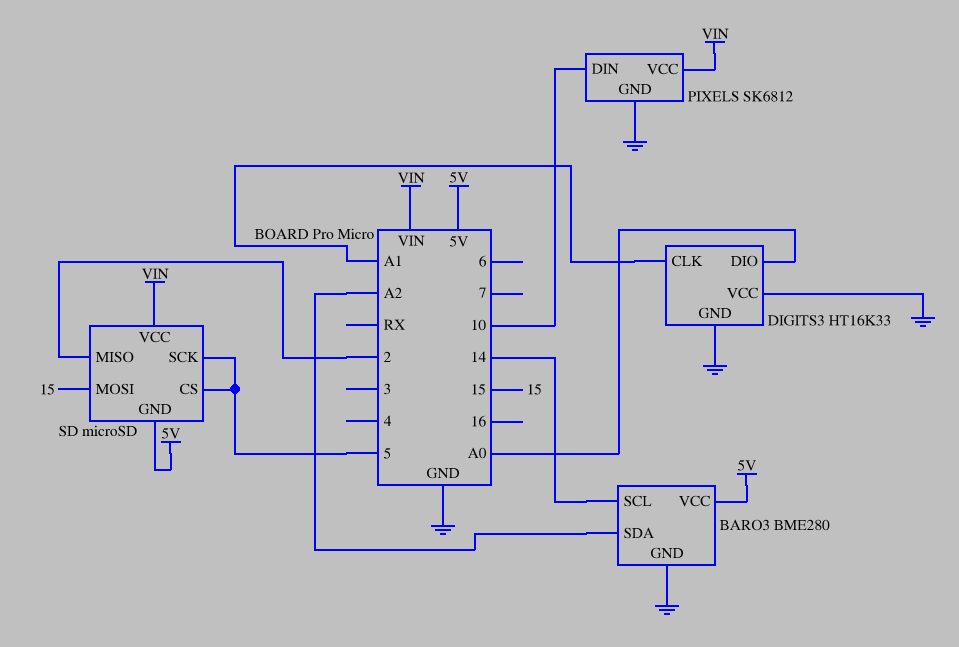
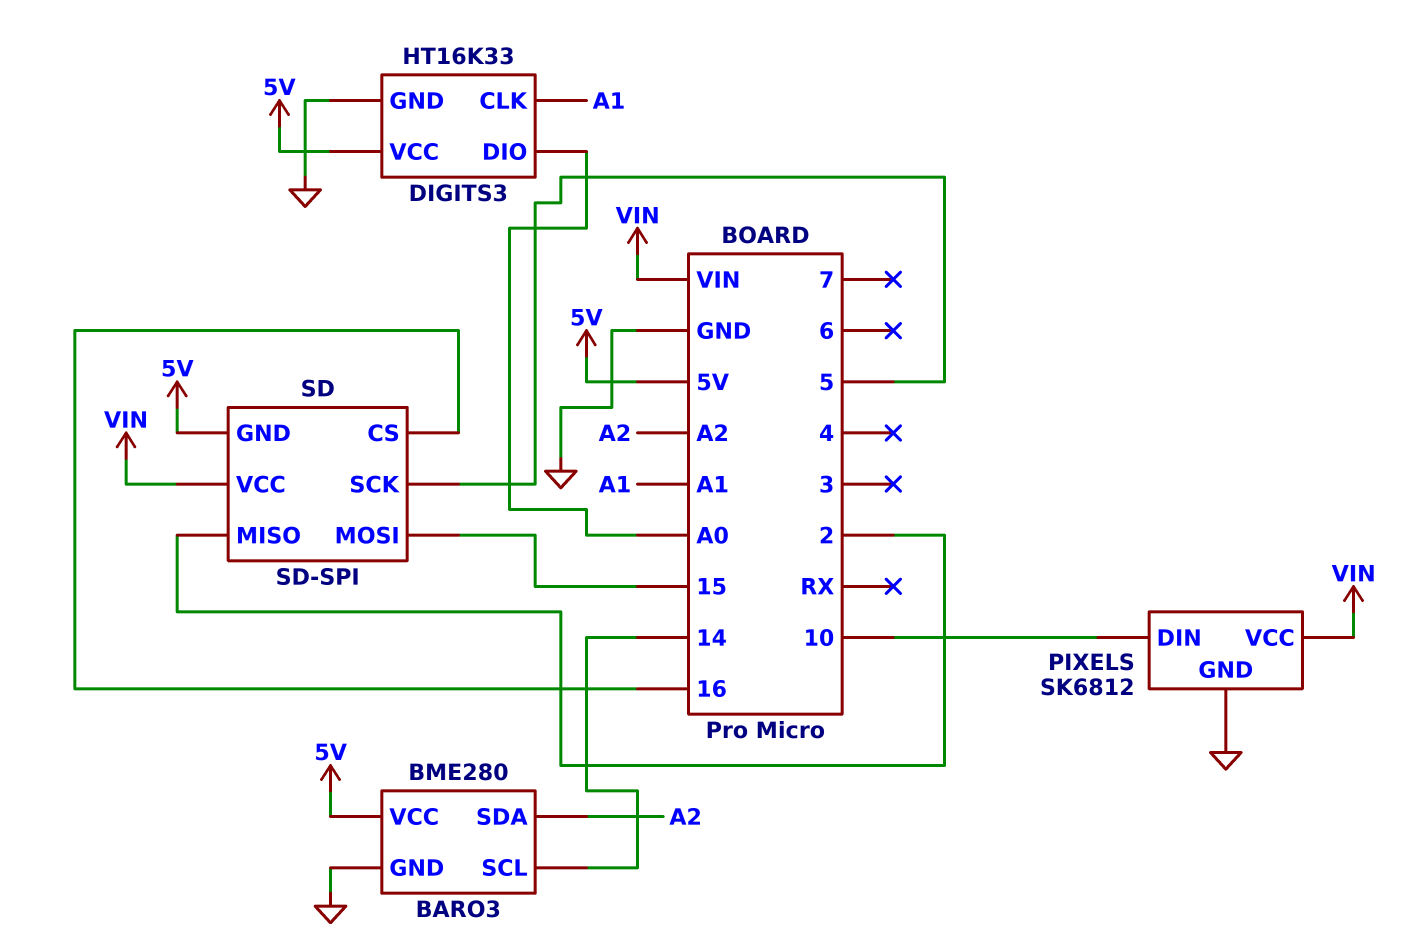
DIGITS3 pin VCC: GND -> 5V
SD: microSD -> SD-SPI
SD pin CS: 5 -> 16

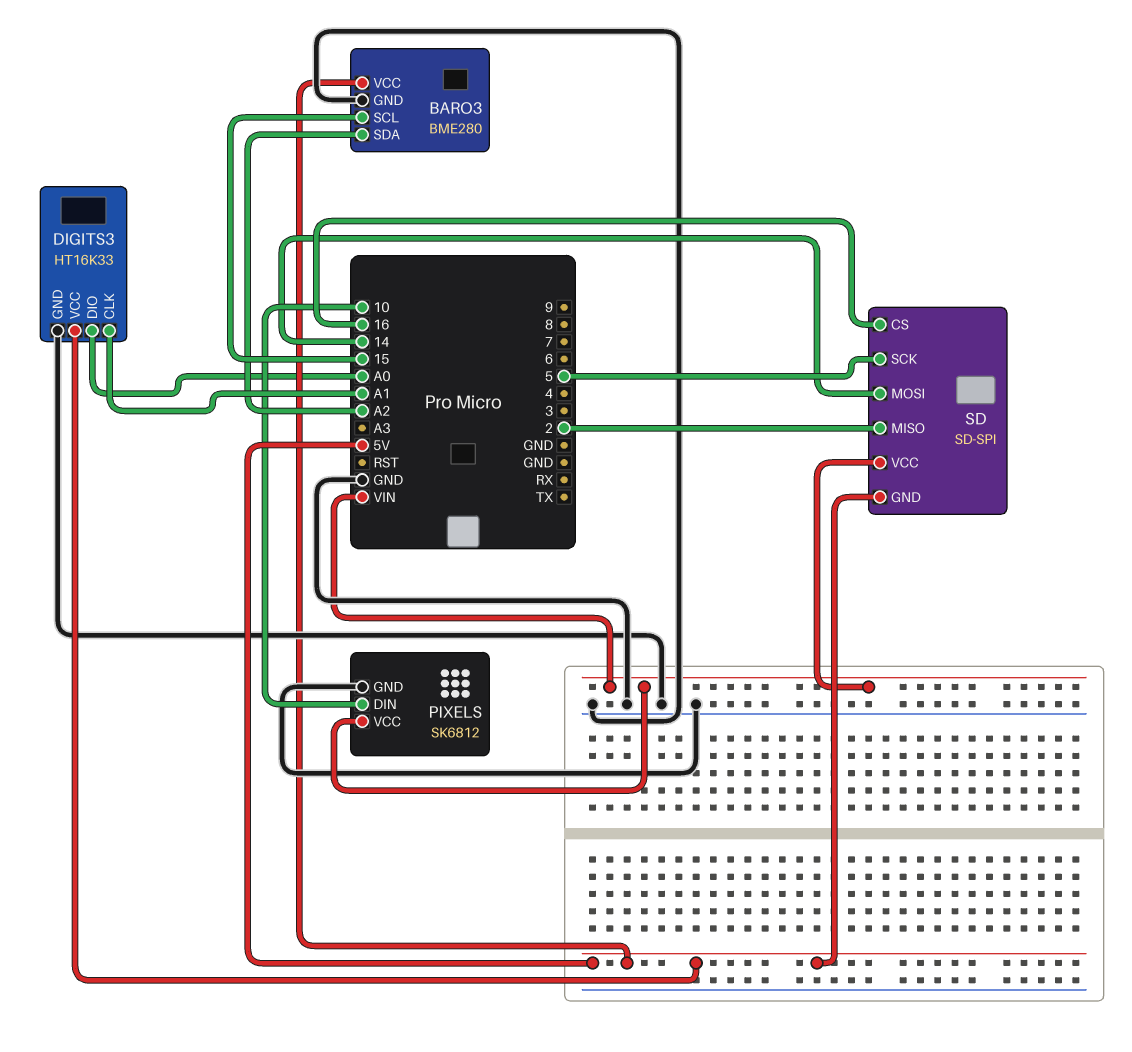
BARO3 pin SCL: 14 -> 15
SD pin MOSI: 15 -> 14

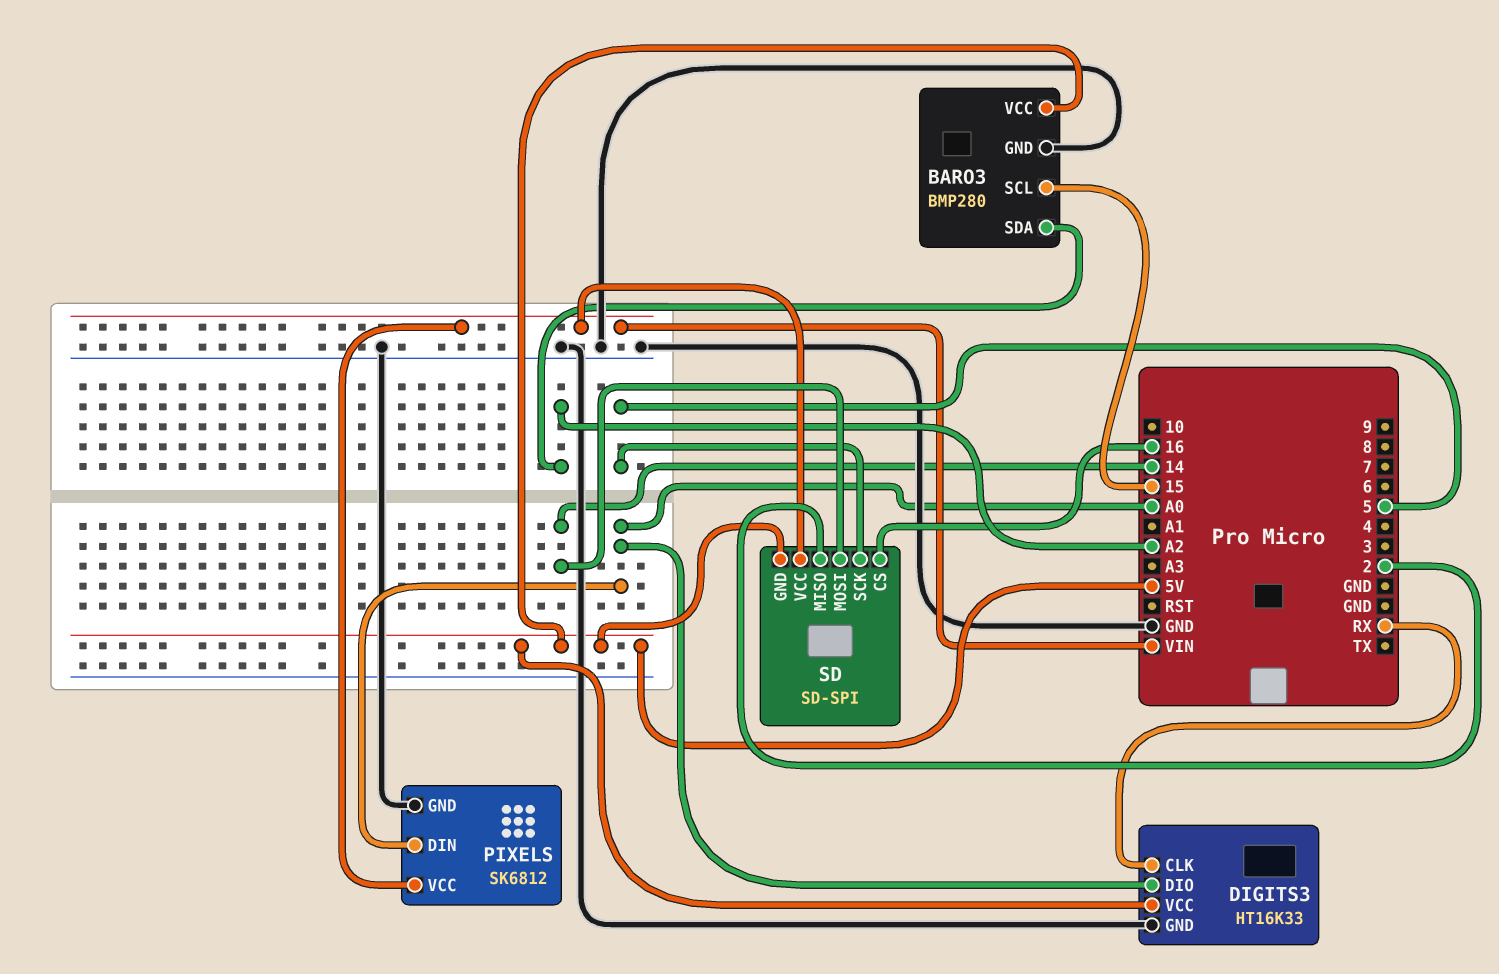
BARO3: BME280 -> BMP280
DIGITS3 pin CLK: A1 -> RX
PIXELS pin DIN: 10 -> A0

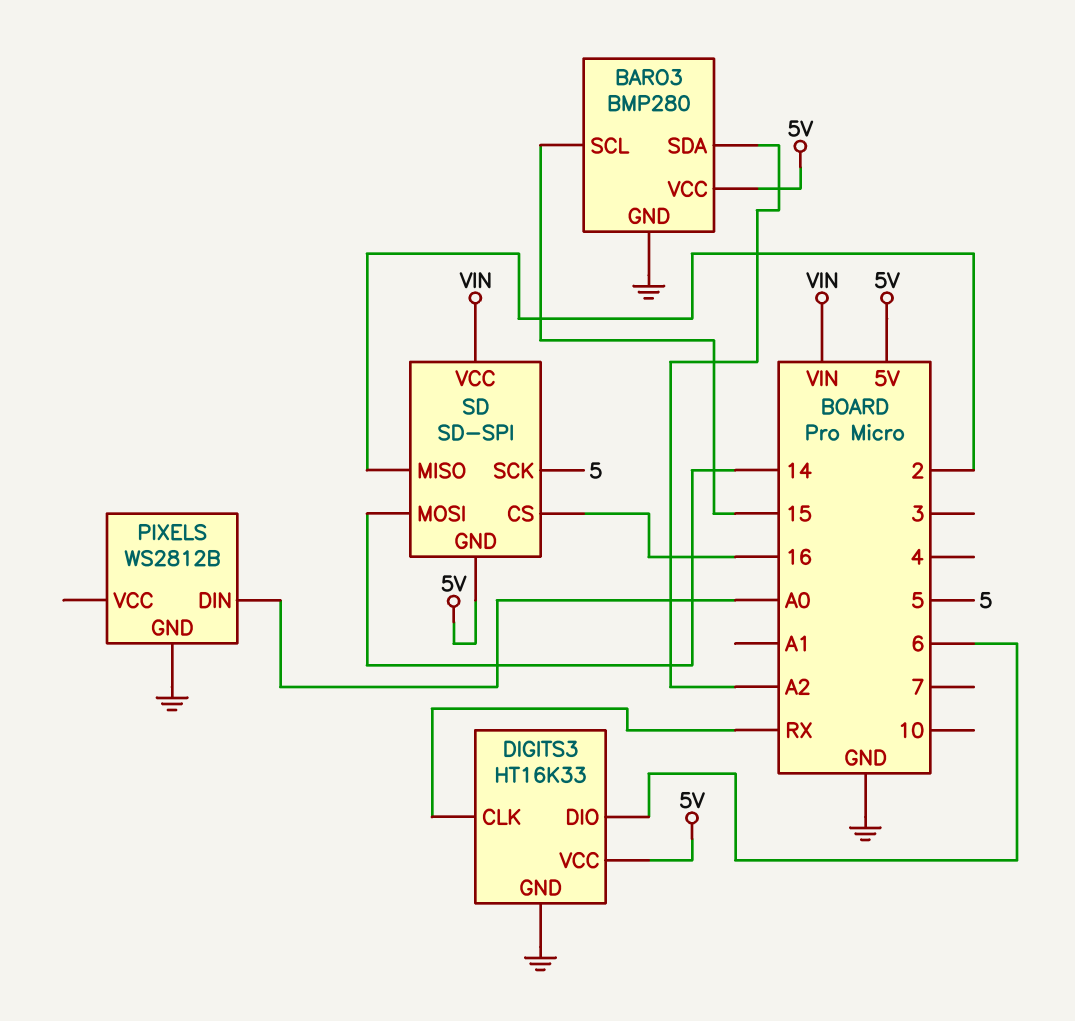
DIGITS3 pin DIO: A0 -> 6
PIXELS: SK6812 -> WS2812B
PIXELS pin VCC: VIN -> none

